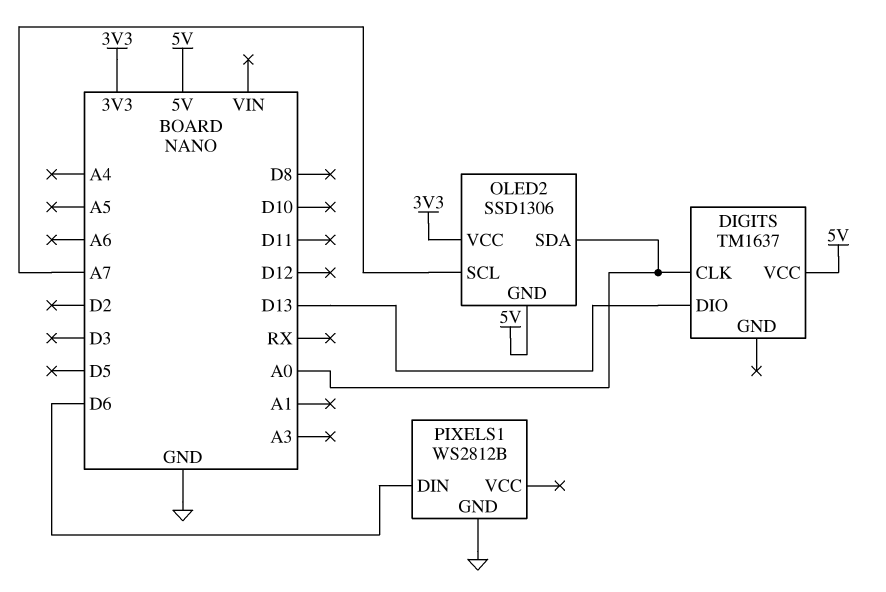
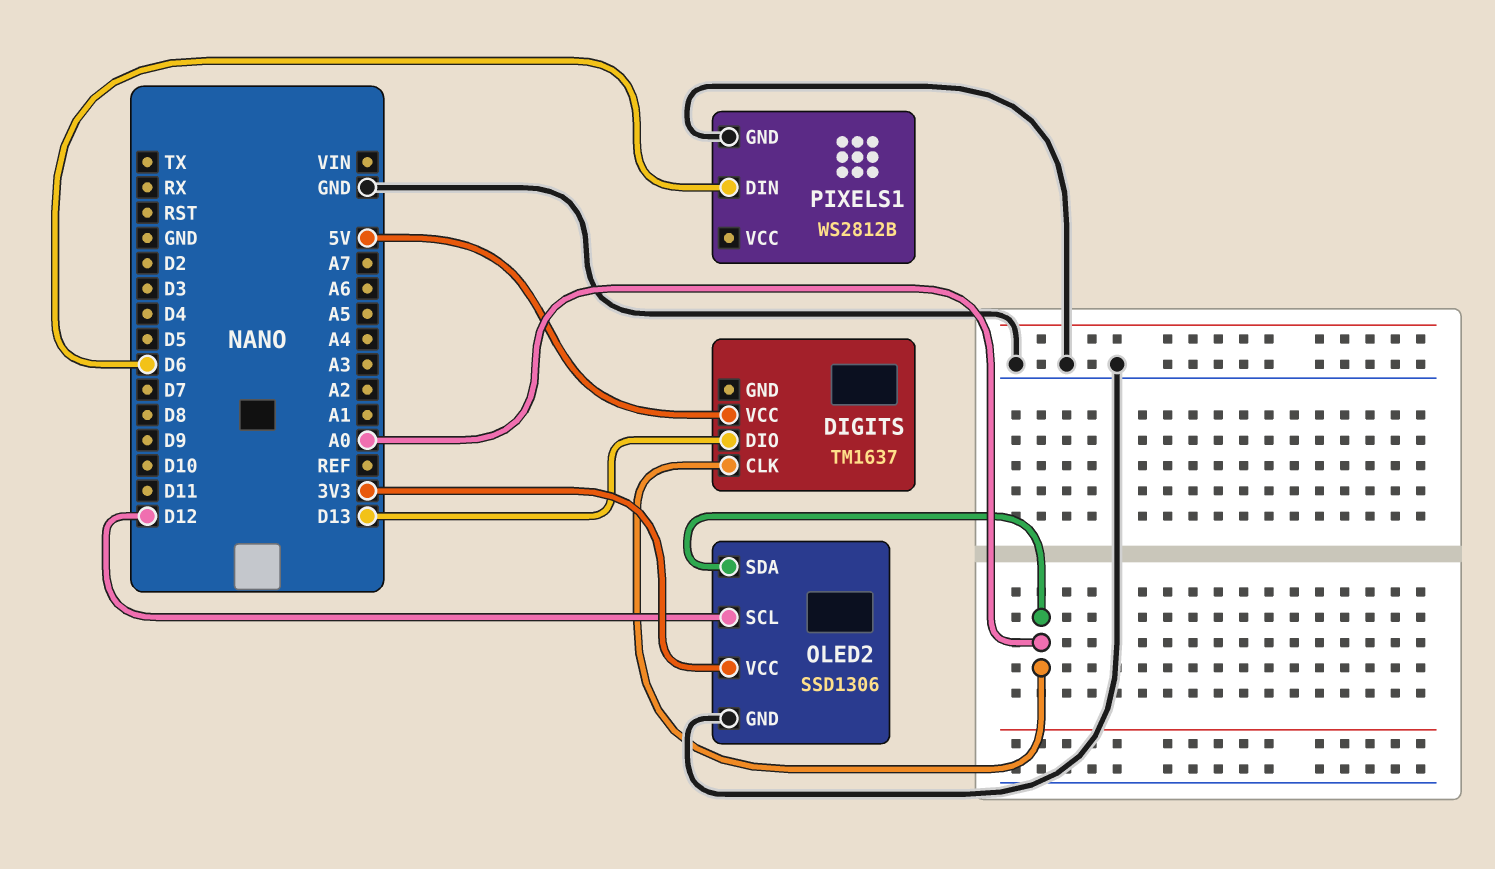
OLED2 pin GND: 5V -> GND
OLED2 pin SCL: A7 -> D12

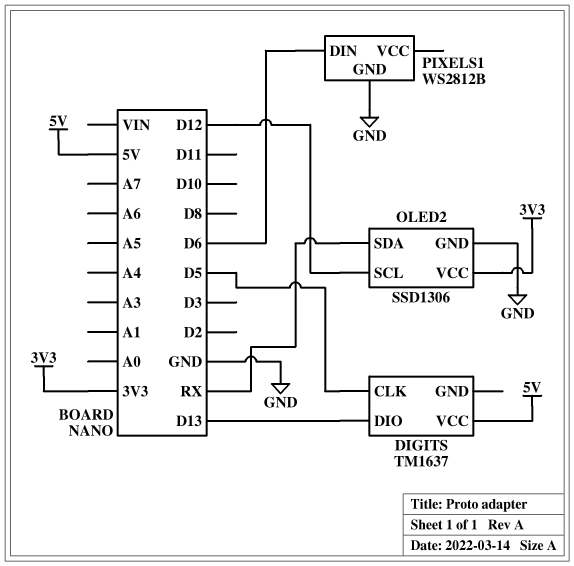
DIGITS pin CLK: A0 -> D5
OLED2 pin SDA: A0 -> RX

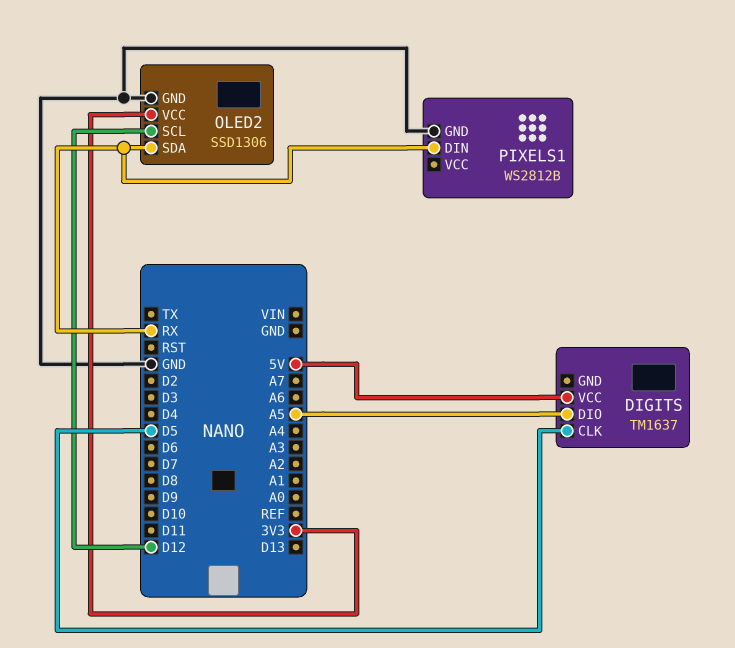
DIGITS pin DIO: D13 -> A5
PIXELS1 pin DIN: D6 -> RX

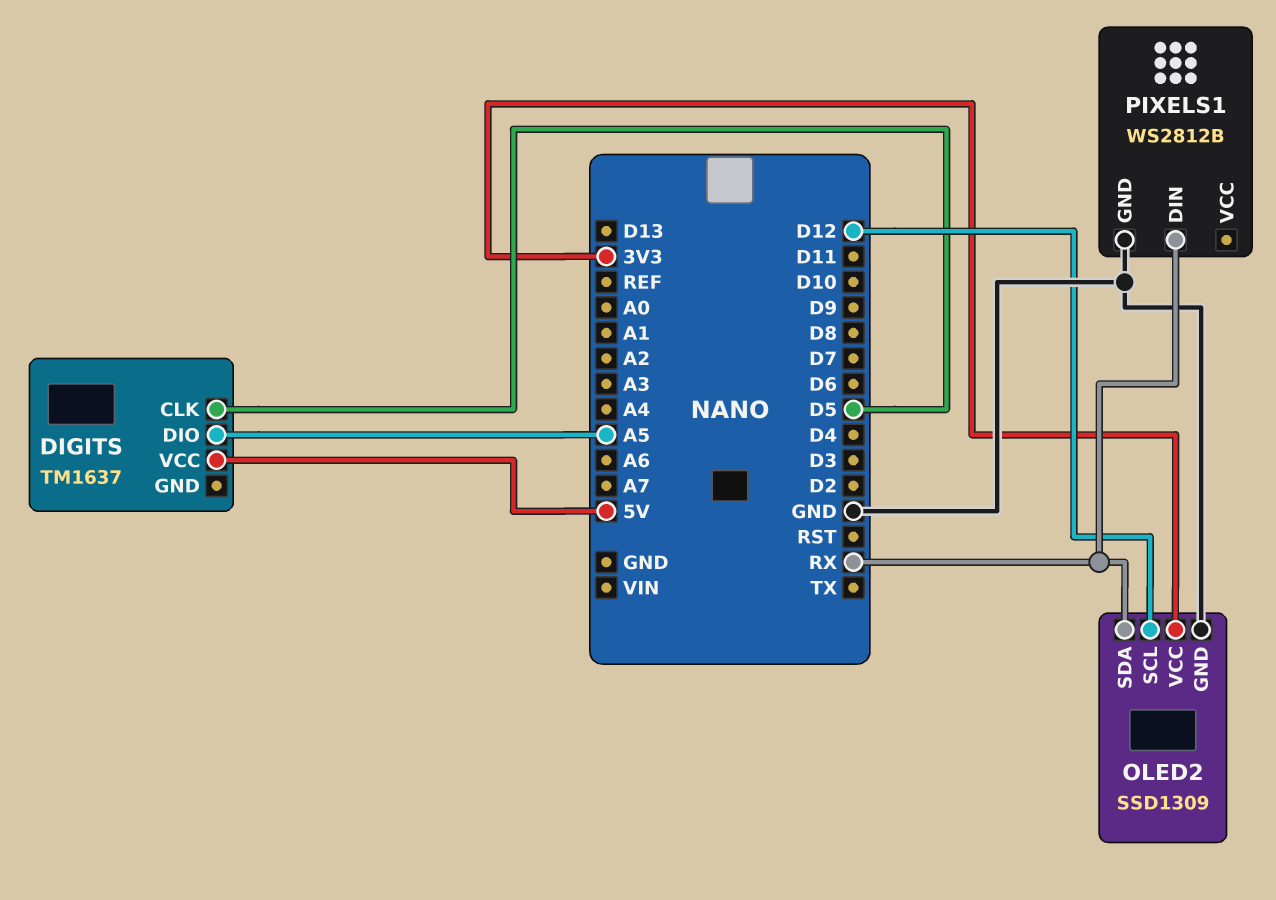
OLED2: SSD1306 -> SSD1309

